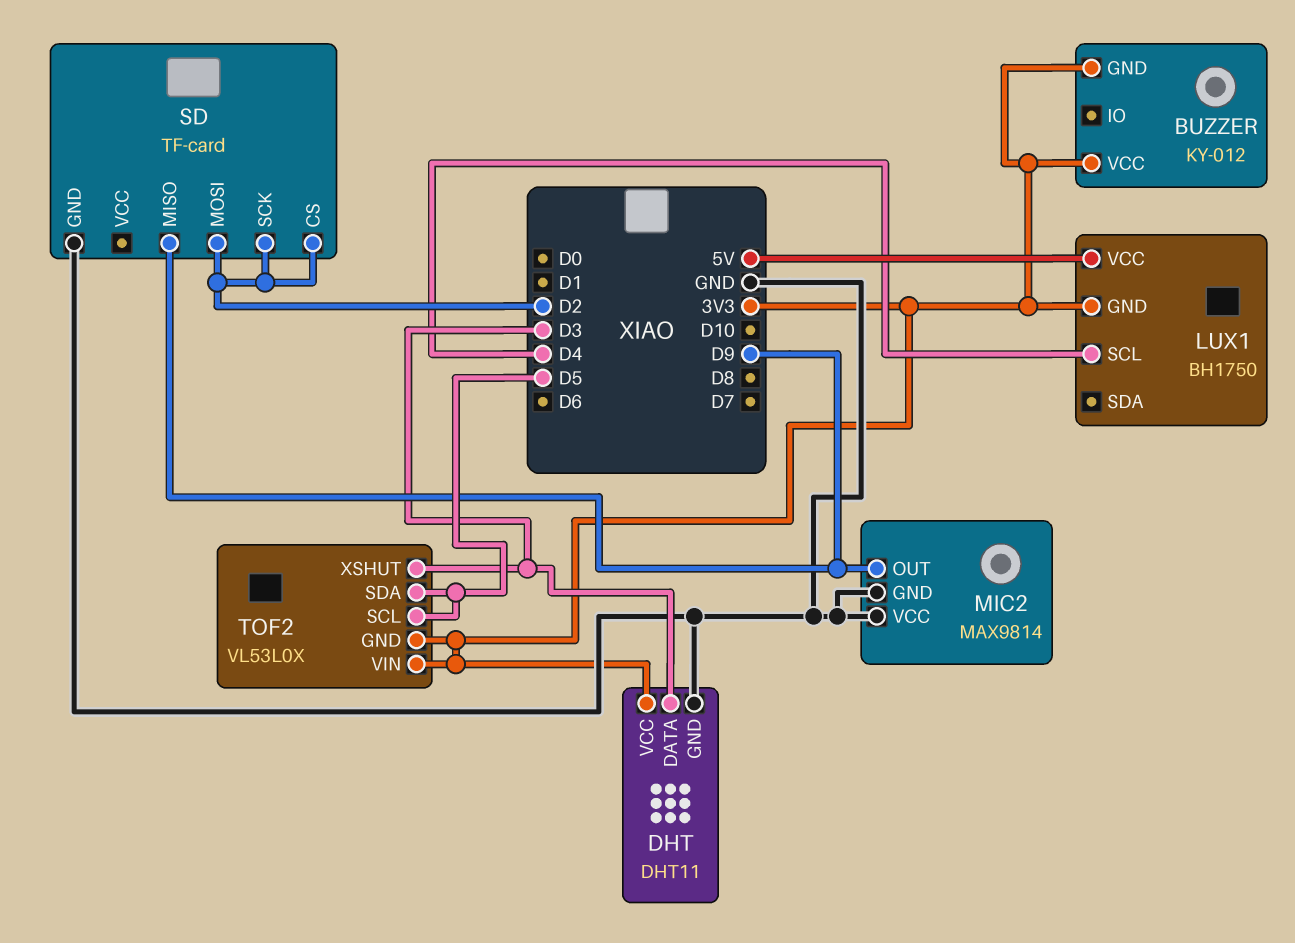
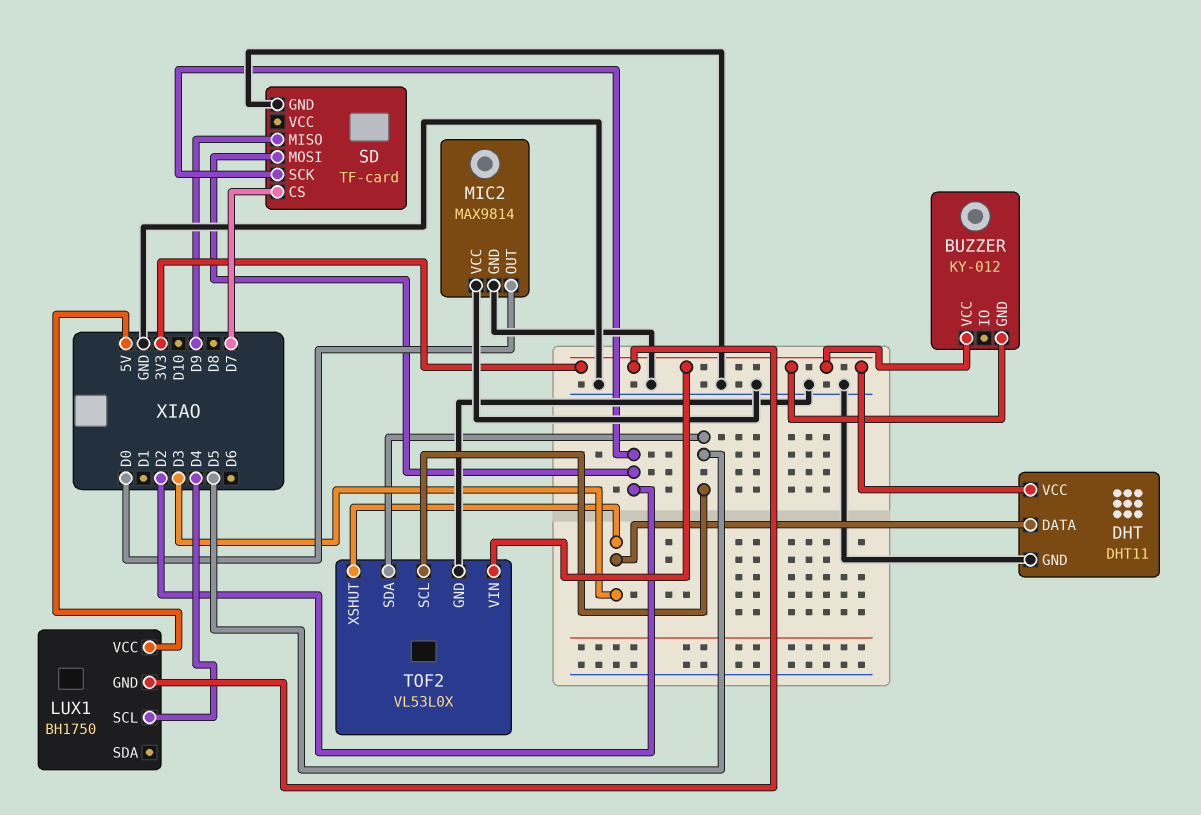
MIC2 pin OUT: D9 -> D0
SD pin CS: D2 -> D7
TOF2 pin GND: 3V3 -> GND

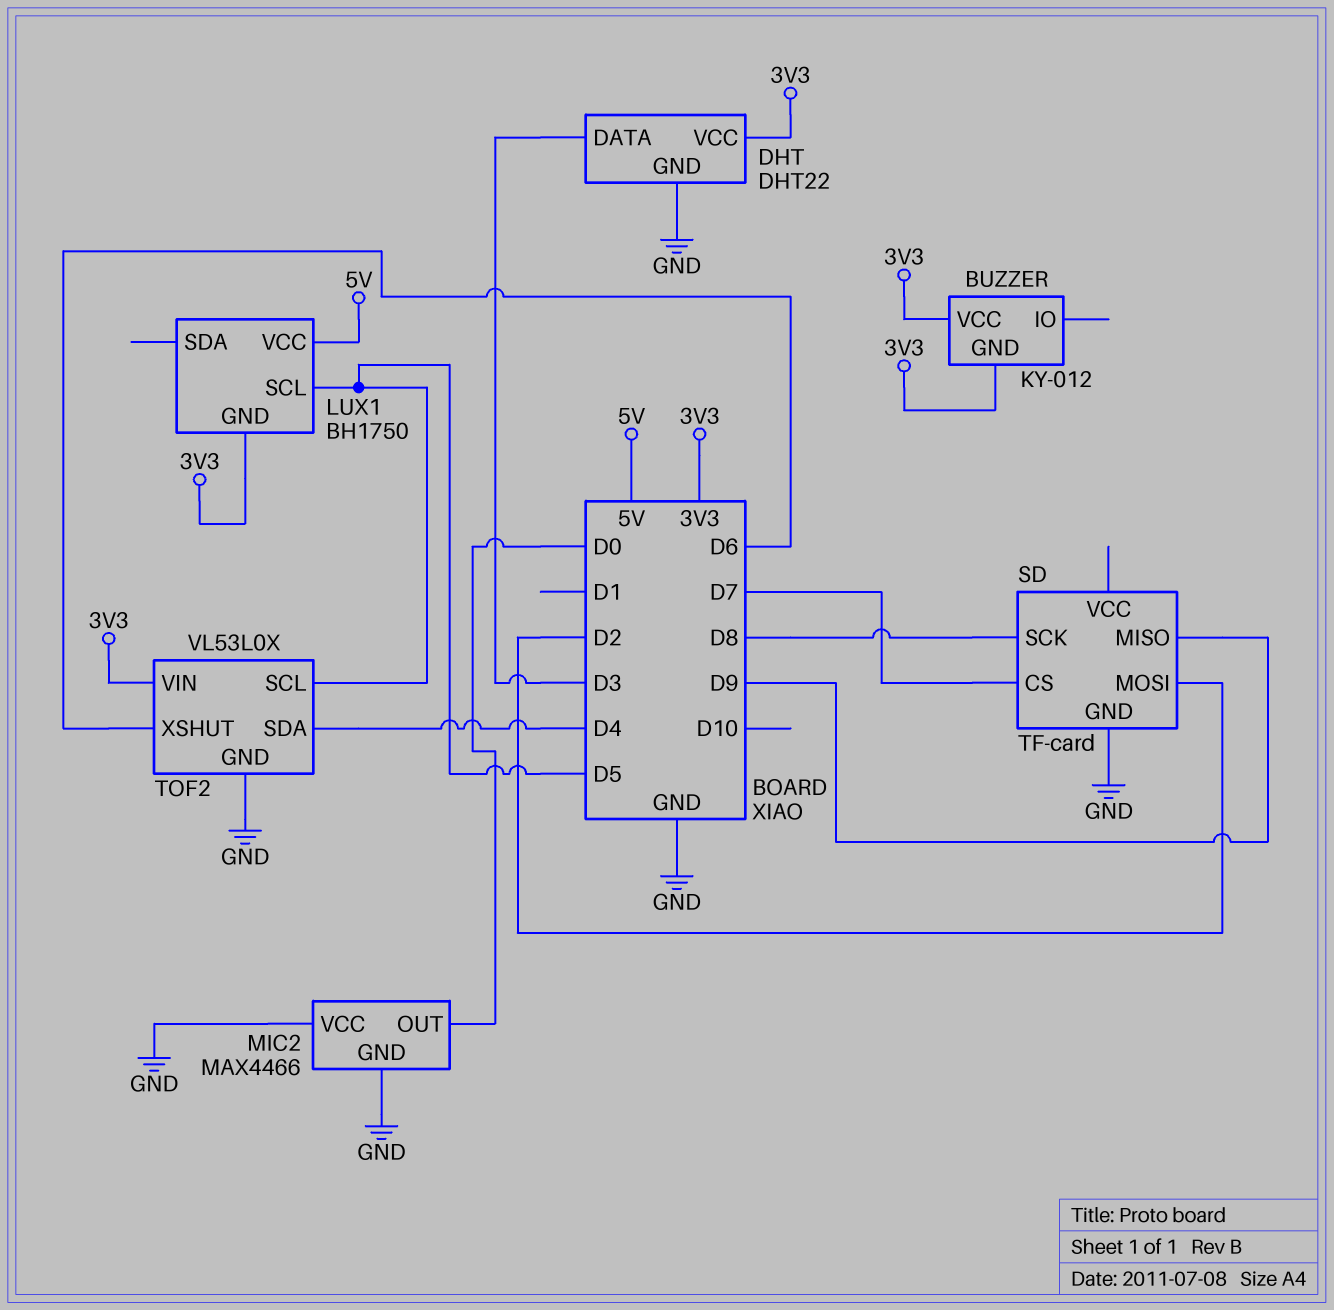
DHT: DHT11 -> DHT22
LUX1 pin SCL: D4 -> D5
MIC2: MAX9814 -> MAX4466
SD pin SCK: D2 -> D8
TOF2 pin SDA: D5 -> D4
TOF2 pin XSHUT: D3 -> D6

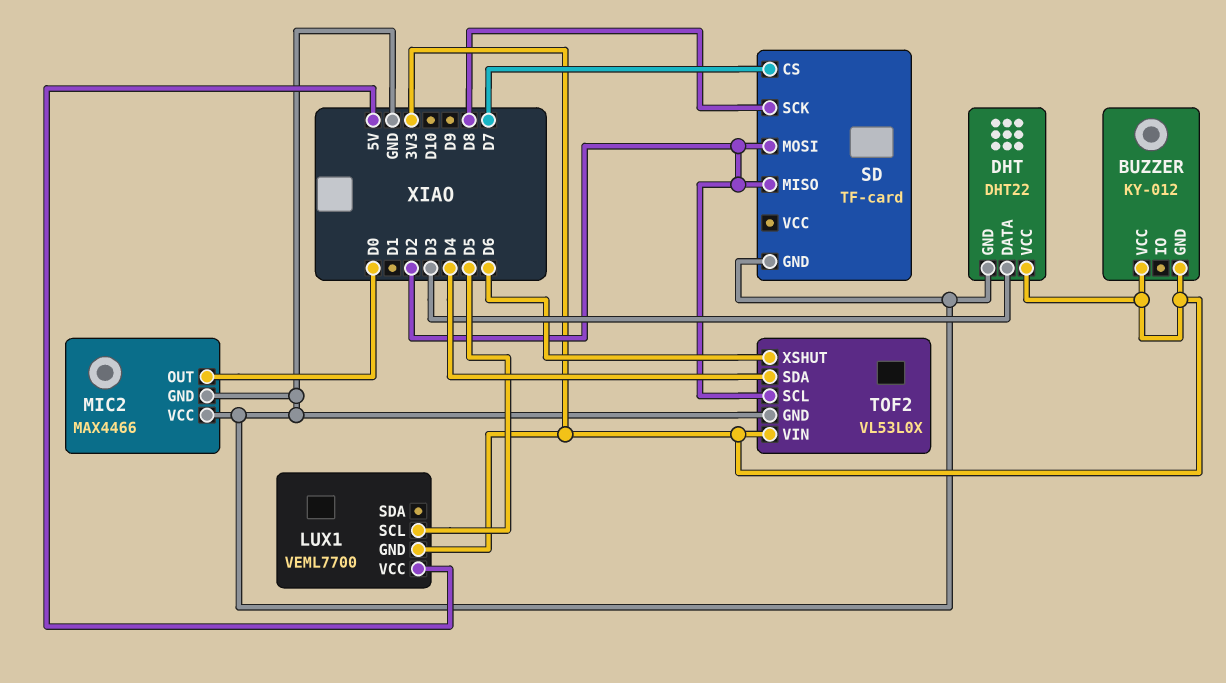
LUX1: BH1750 -> VEML7700
SD pin MISO: D9 -> D2
TOF2 pin SCL: D5 -> D2

